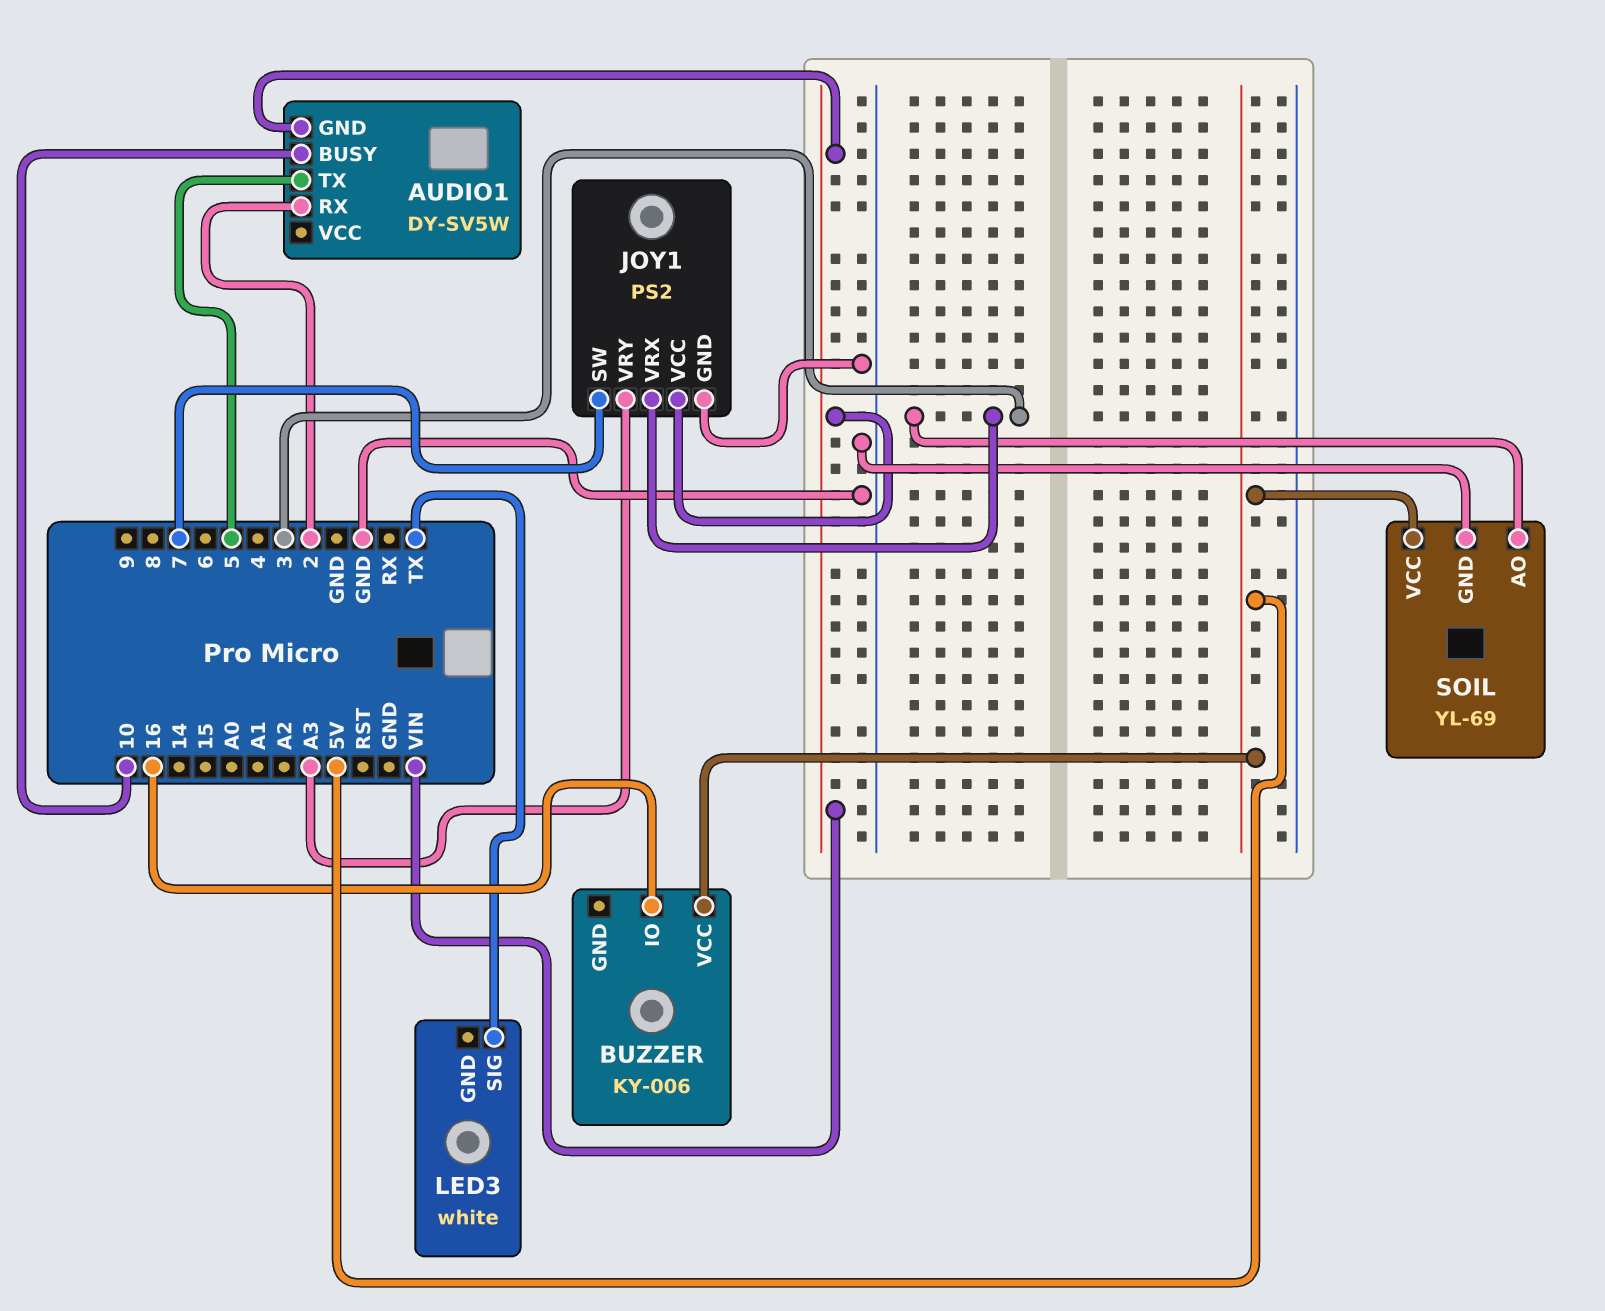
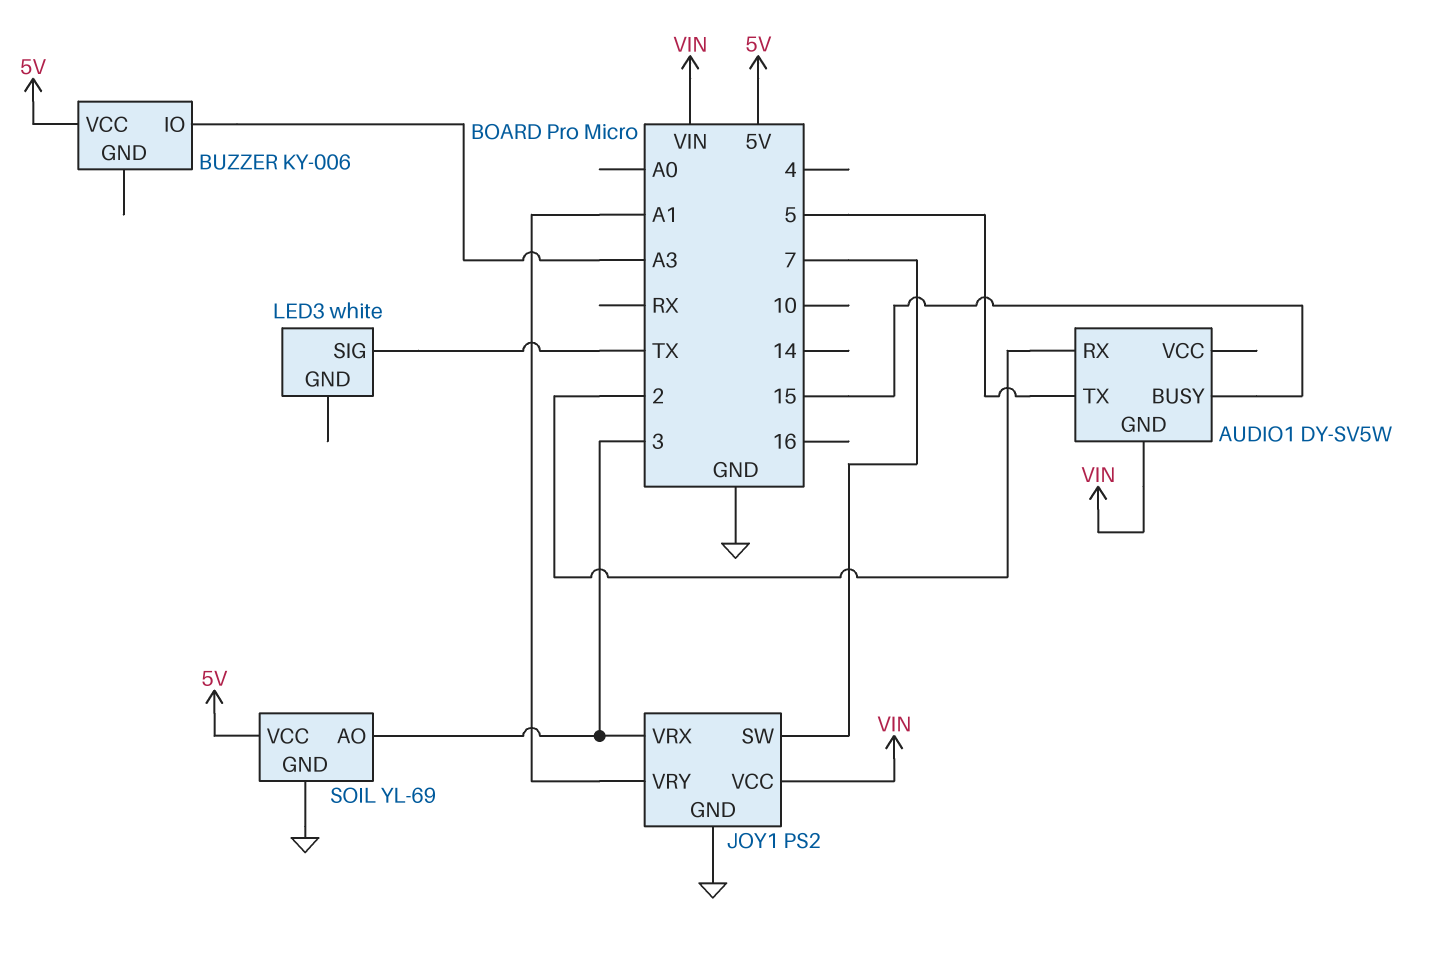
AUDIO1 pin BUSY: 10 -> 15
BUZZER pin IO: 16 -> A3
JOY1 pin VRY: A3 -> A1

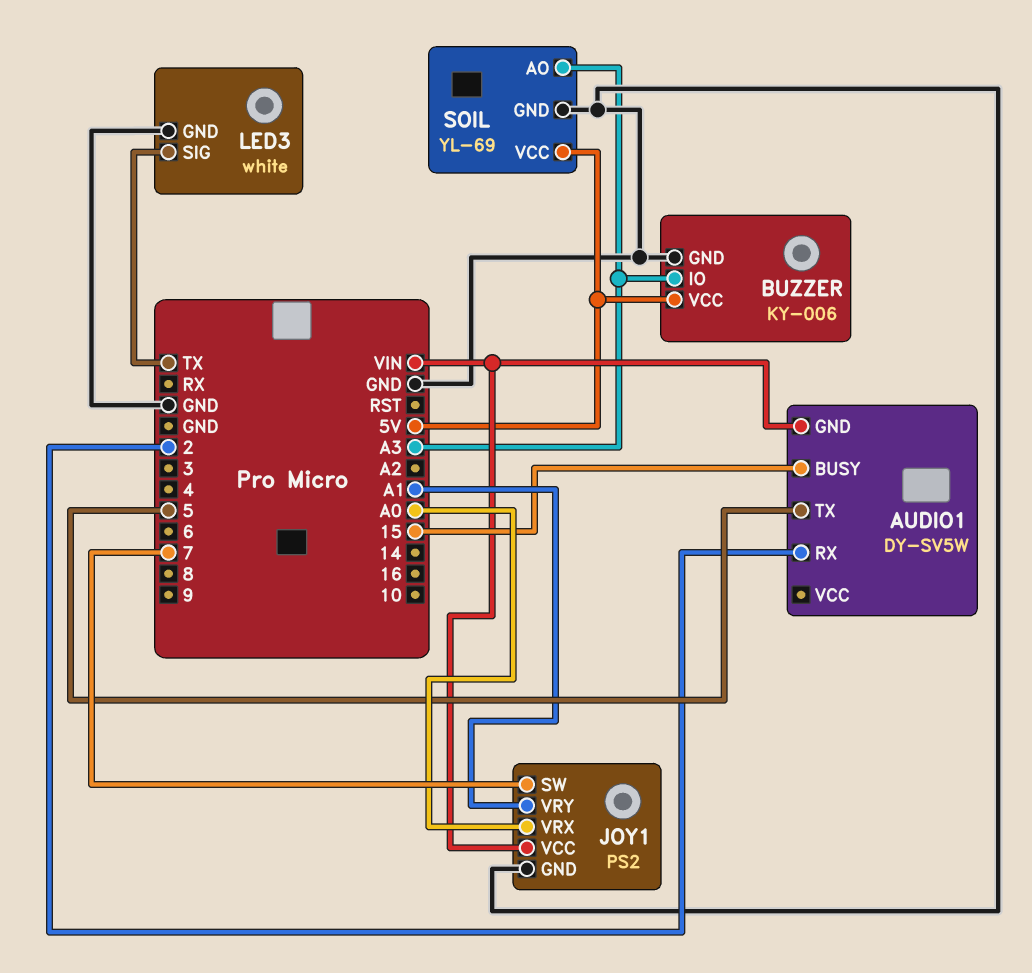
BUZZER pin GND: none -> GND
JOY1 pin VRX: 3 -> A0
LED3 pin GND: none -> GND
SOIL pin AO: 3 -> A3

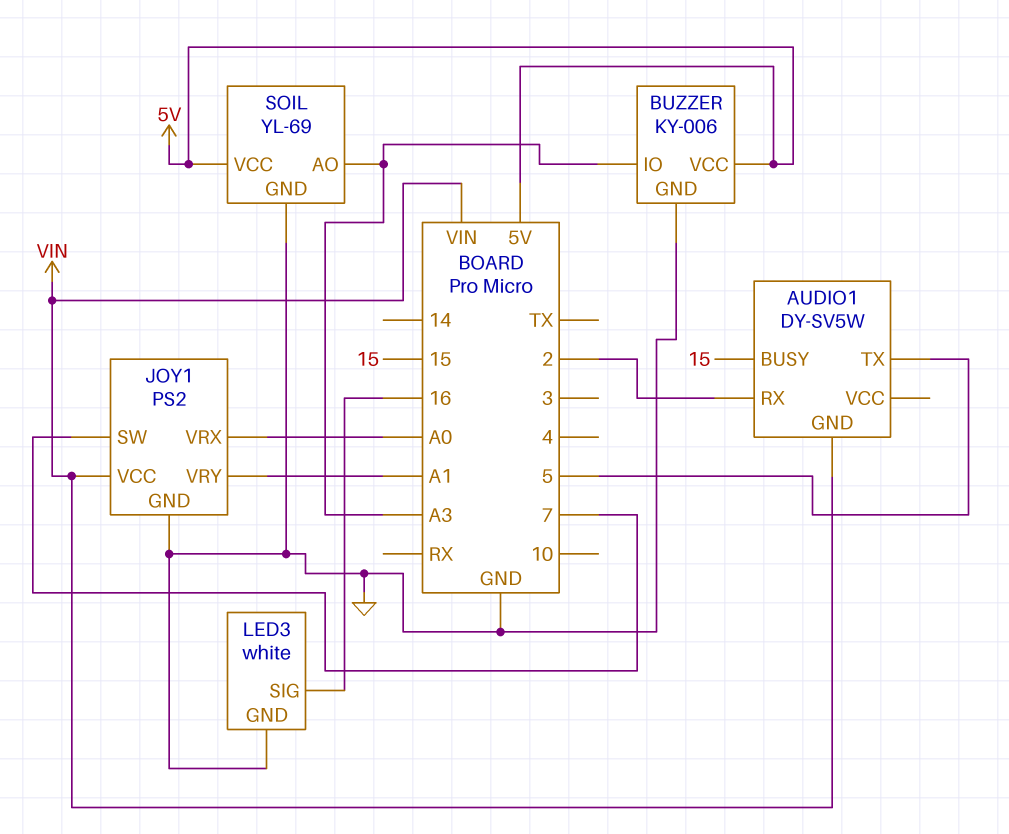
LED3 pin SIG: TX -> 16

